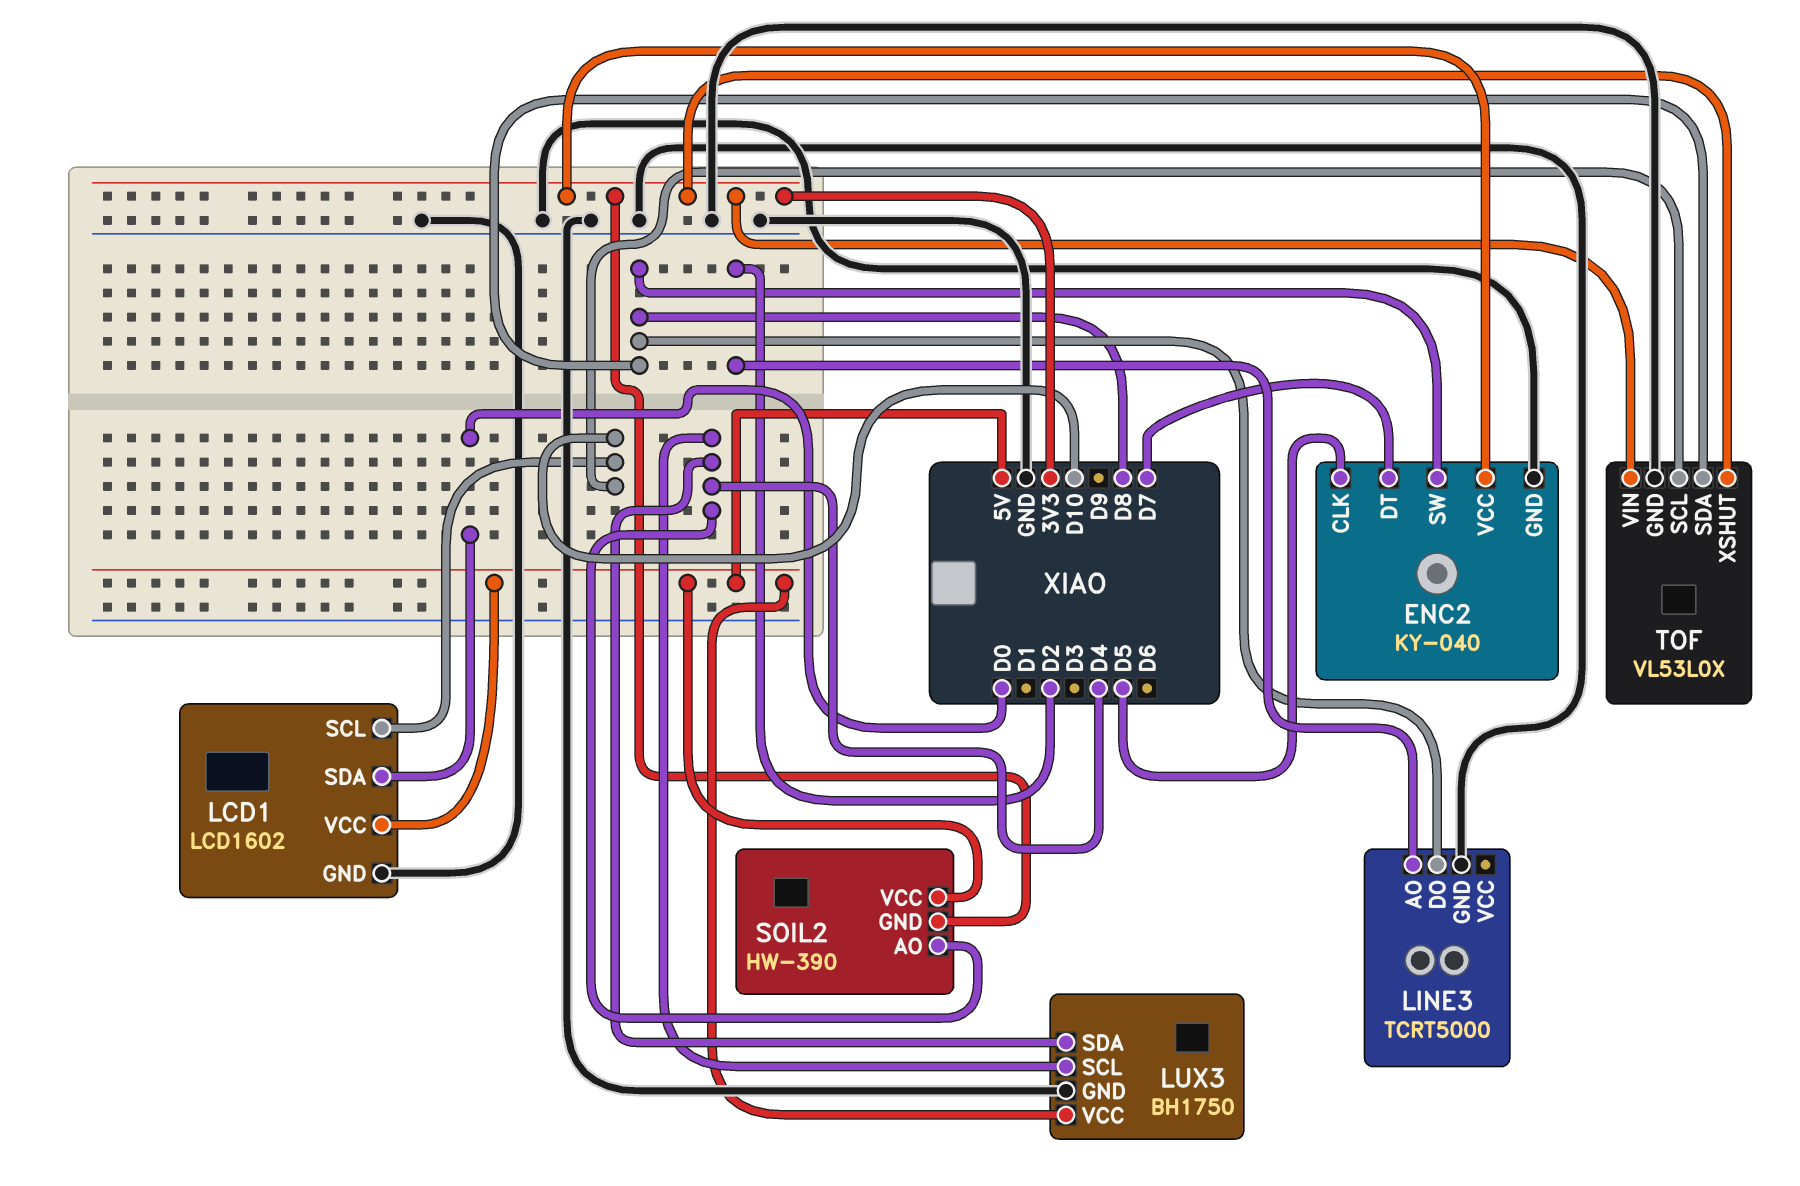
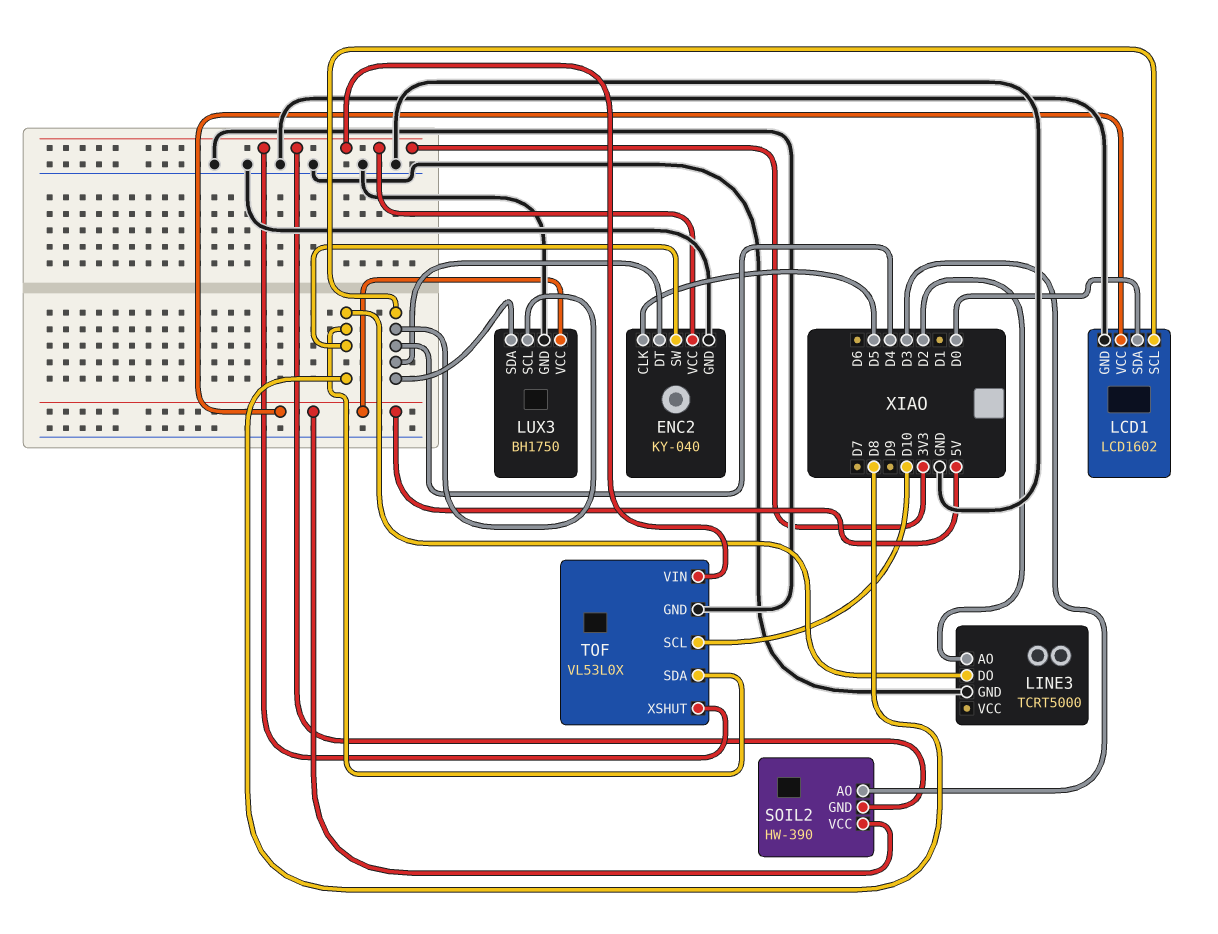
ENC2 pin DT: D7 -> D4
LCD1 pin SCL: D10 -> D4
SOIL2 pin AO: D4 -> D3

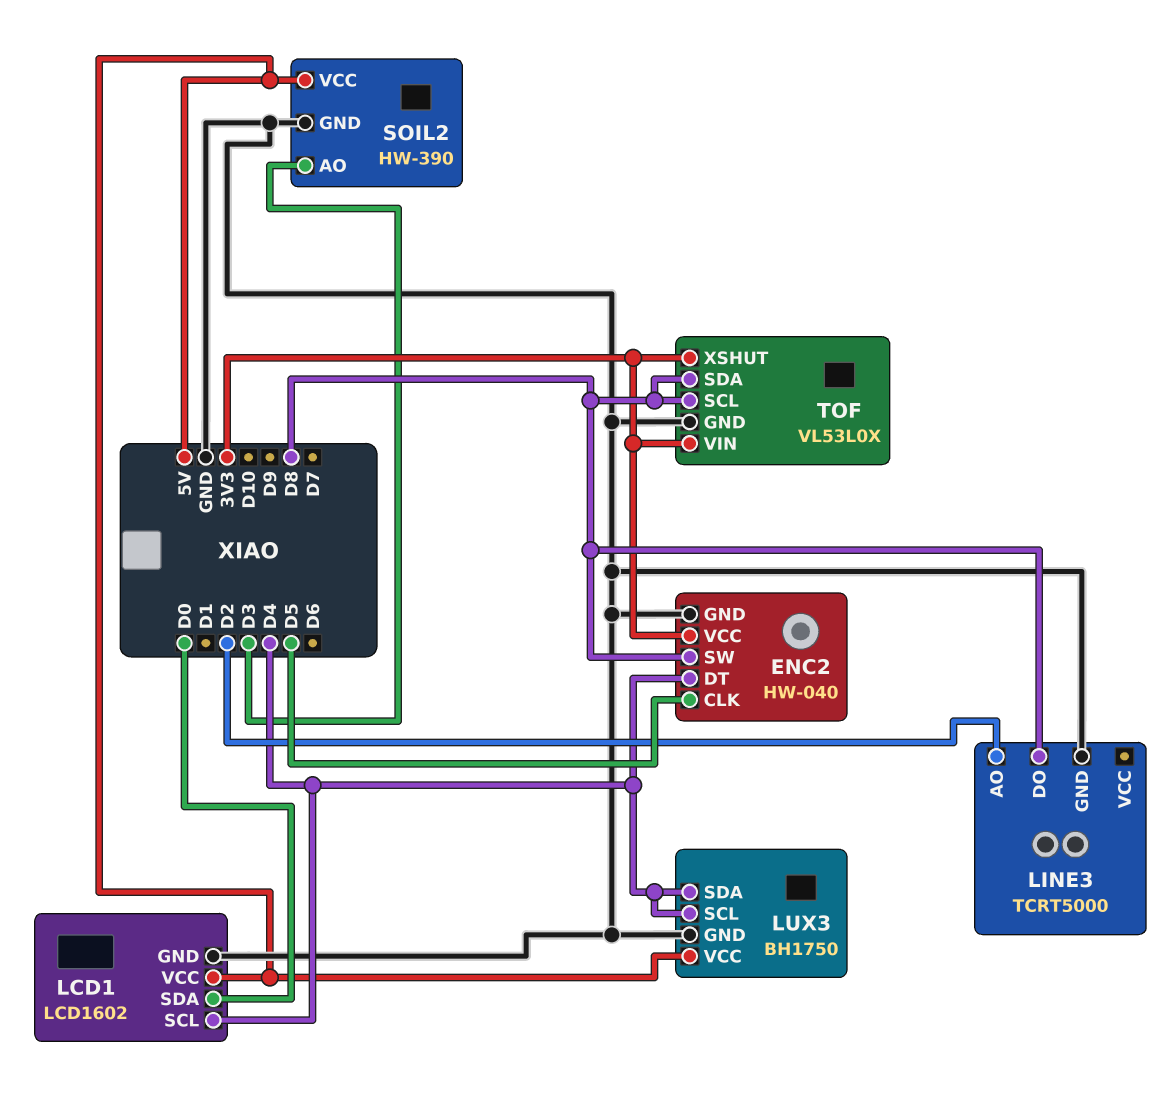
ENC2: KY-040 -> HW-040
SOIL2 pin GND: 3V3 -> GND
TOF pin SCL: D10 -> D8

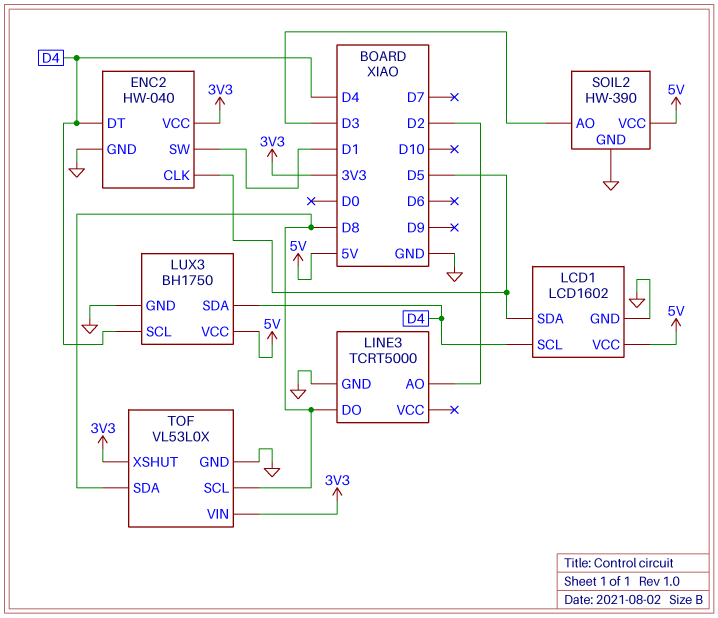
ENC2 pin SW: D8 -> D1
LCD1 pin SDA: D0 -> D5

